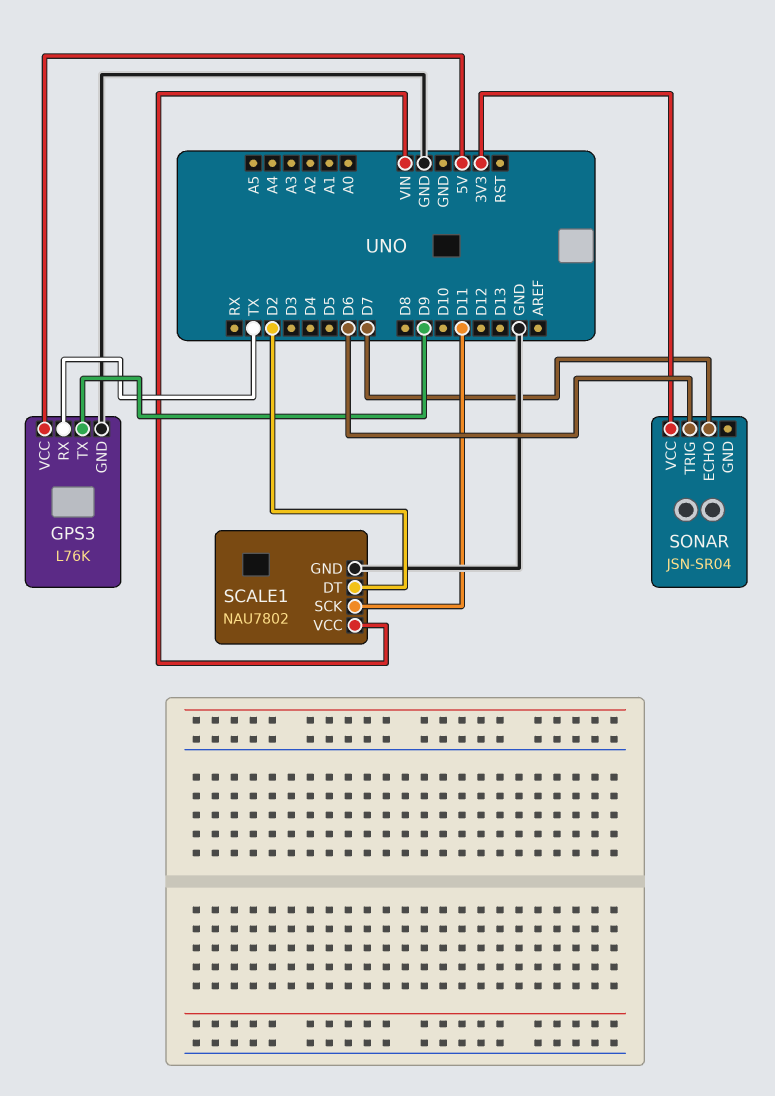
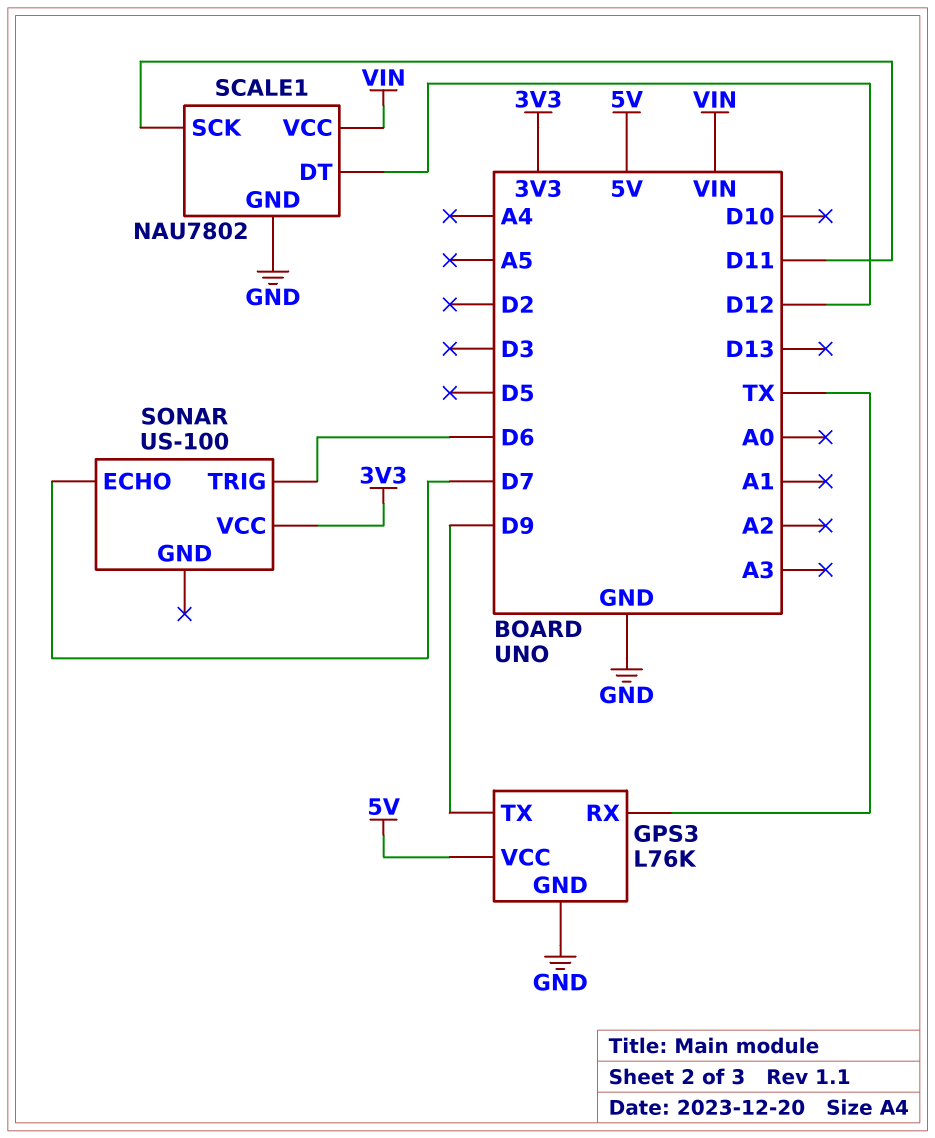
SCALE1 pin DT: D2 -> D12
SONAR: JSN-SR04 -> US-100

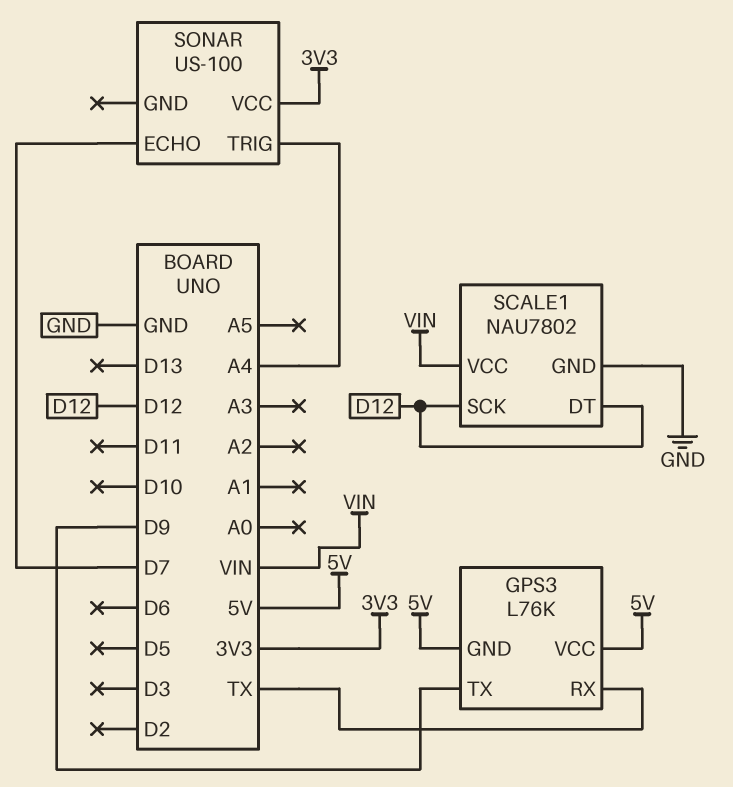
GPS3 pin GND: GND -> 5V
SCALE1 pin SCK: D11 -> D12
SONAR pin TRIG: D6 -> A4

